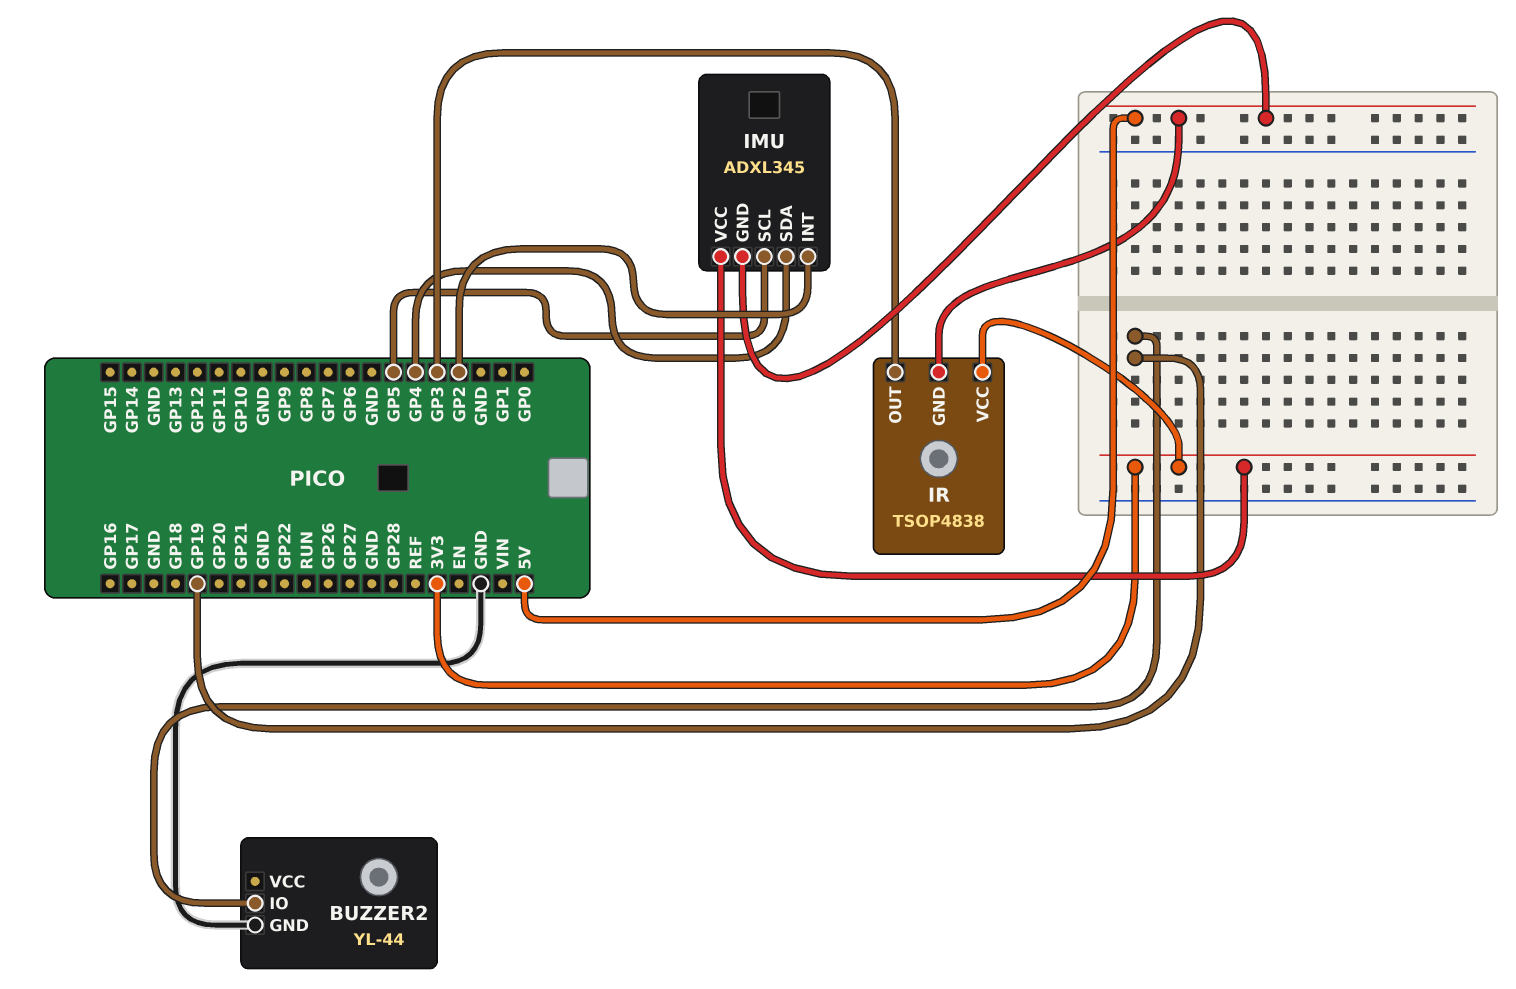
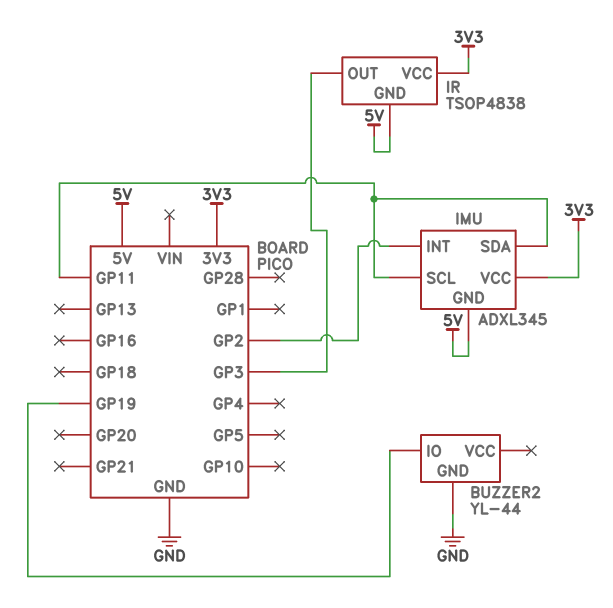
IMU pin SCL: GP5 -> GP11
IMU pin SDA: GP4 -> GP11

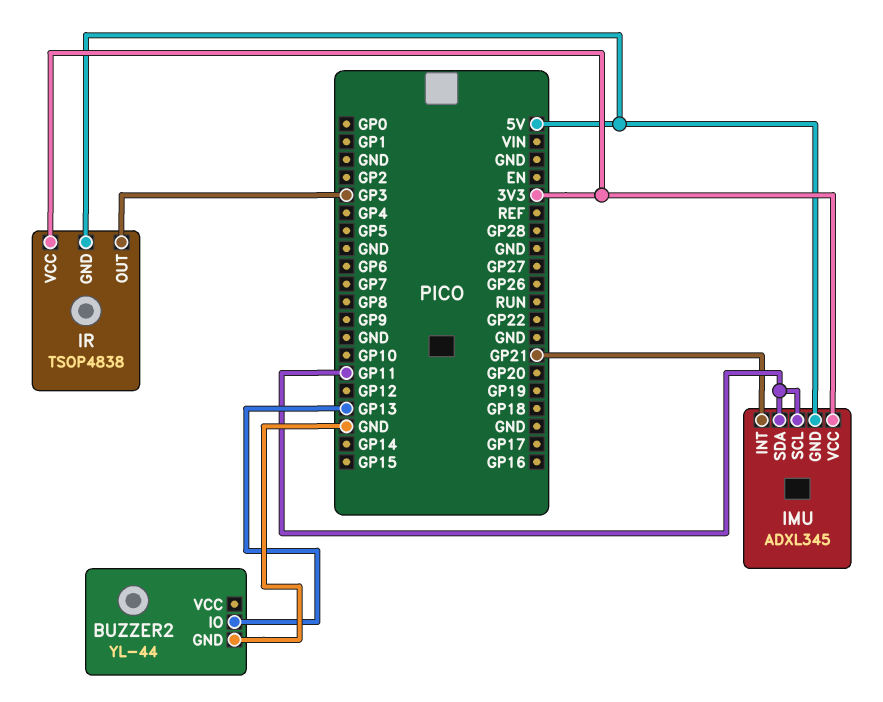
BUZZER2 pin IO: GP19 -> GP13
IMU pin INT: GP2 -> GP21

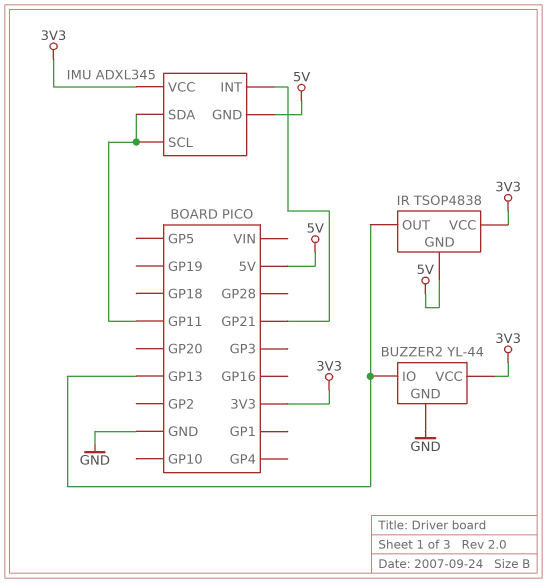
BUZZER2 pin VCC: none -> 3V3
IR pin OUT: GP3 -> GP13

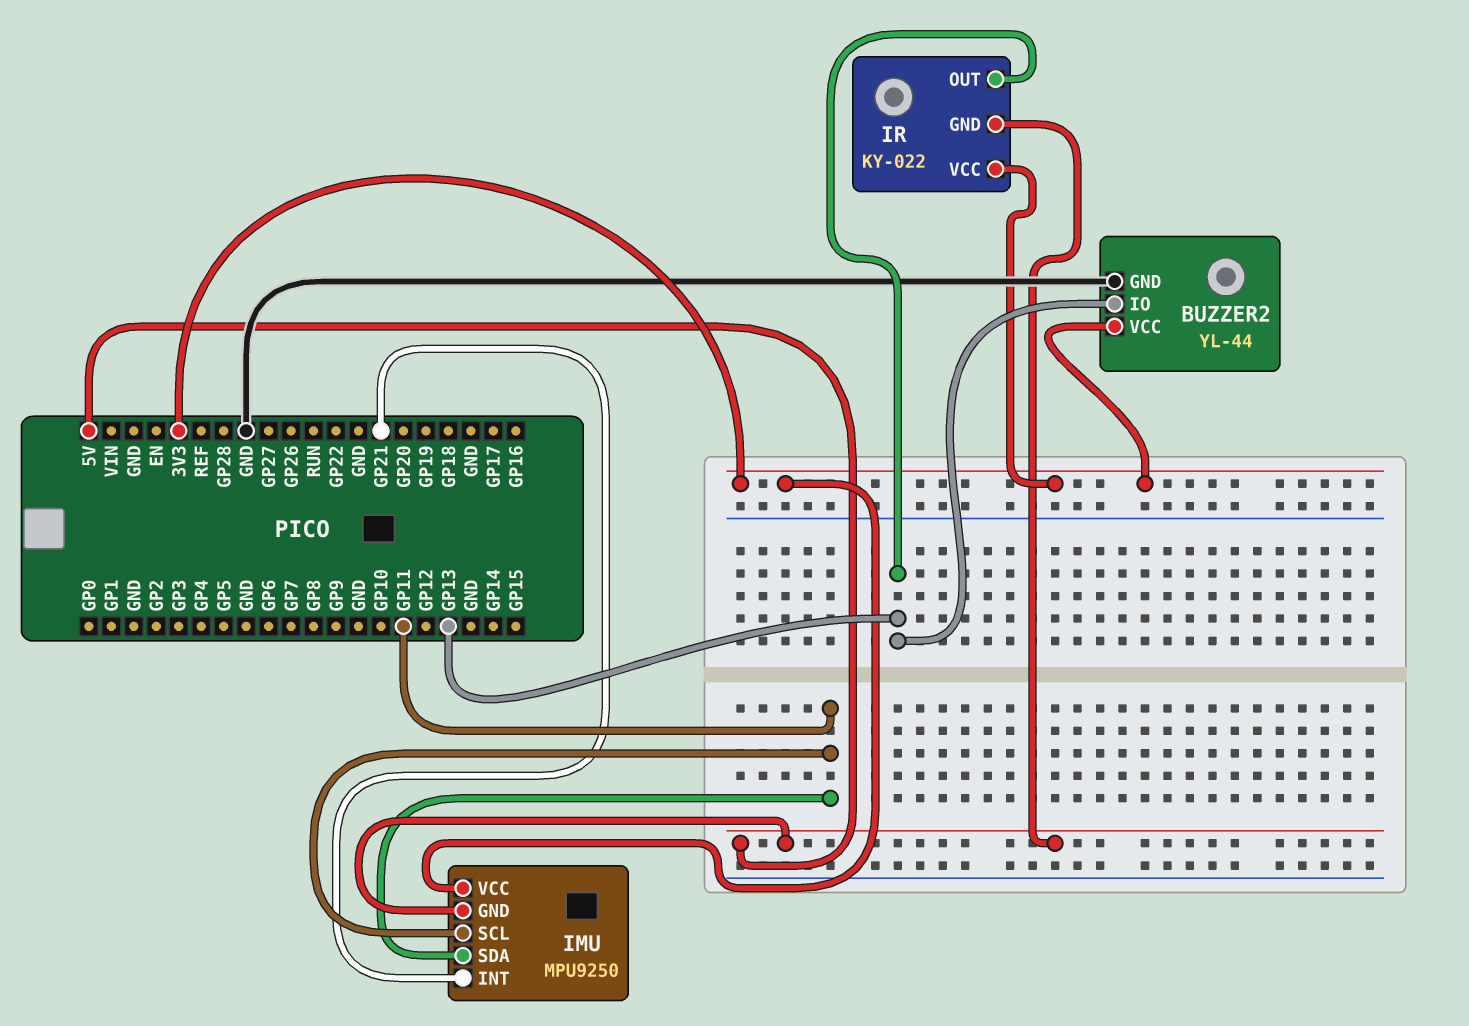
IMU: ADXL345 -> MPU9250
IR: TSOP4838 -> KY-022

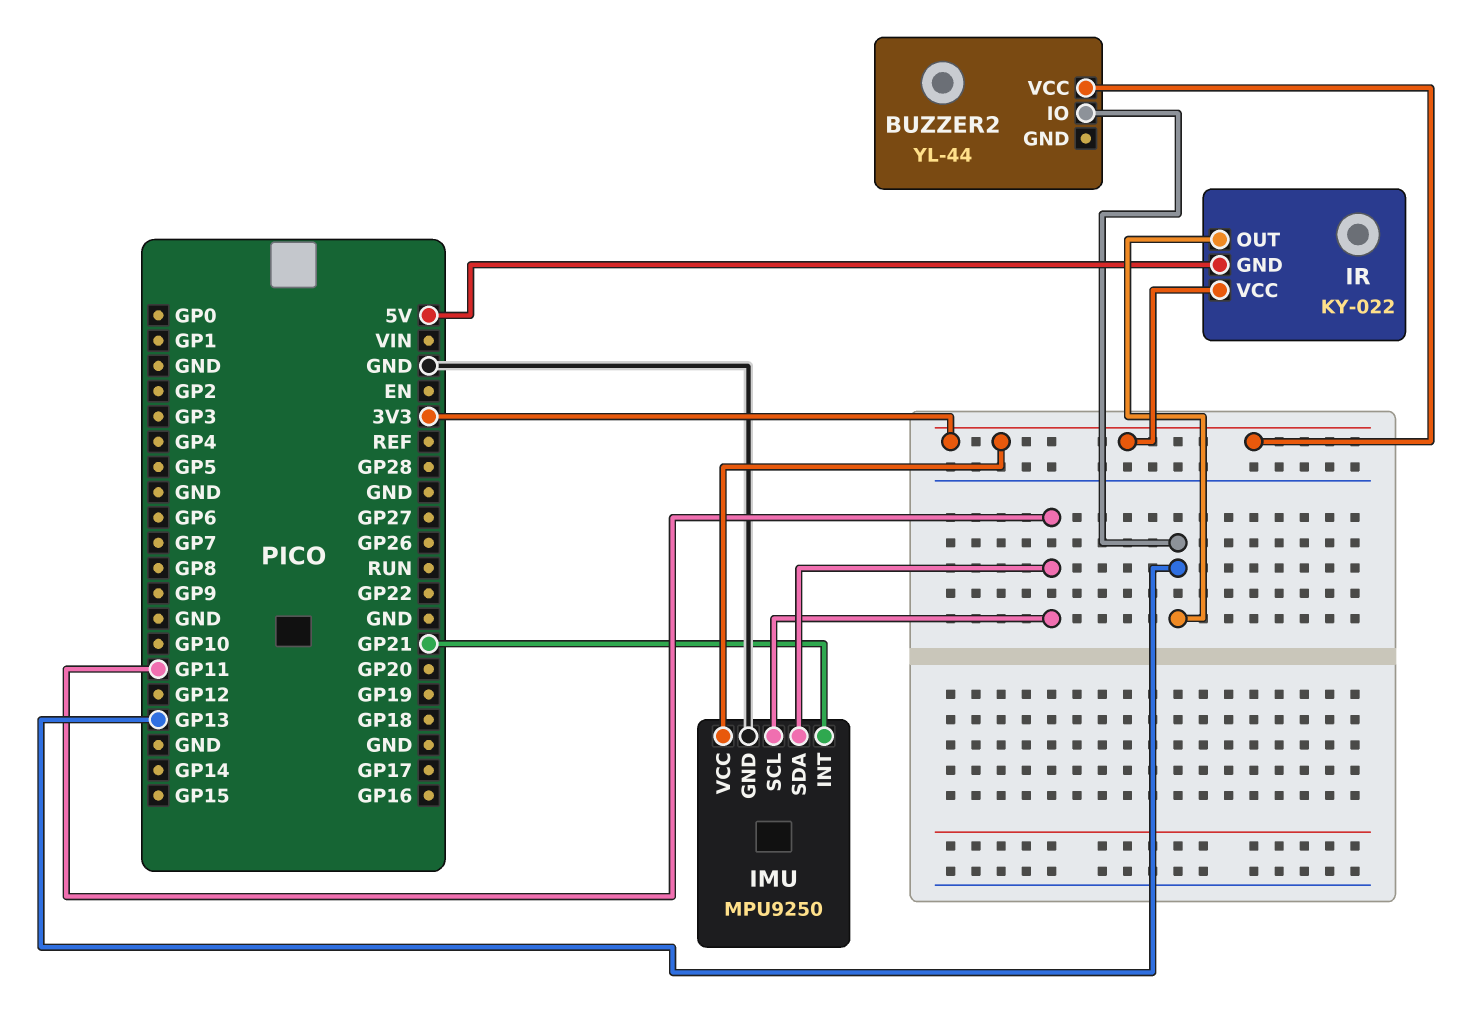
BUZZER2 pin GND: GND -> none
IMU pin GND: 5V -> GND

